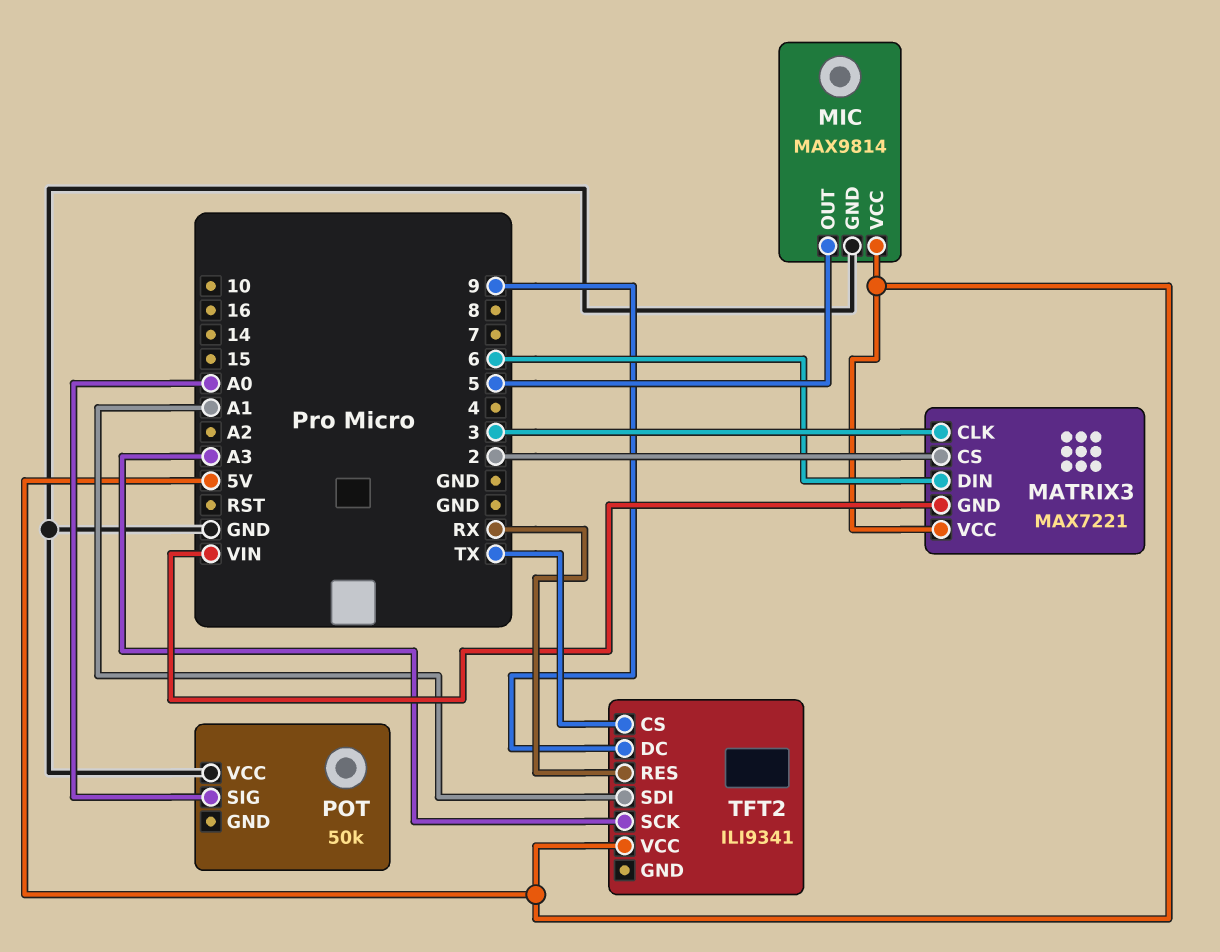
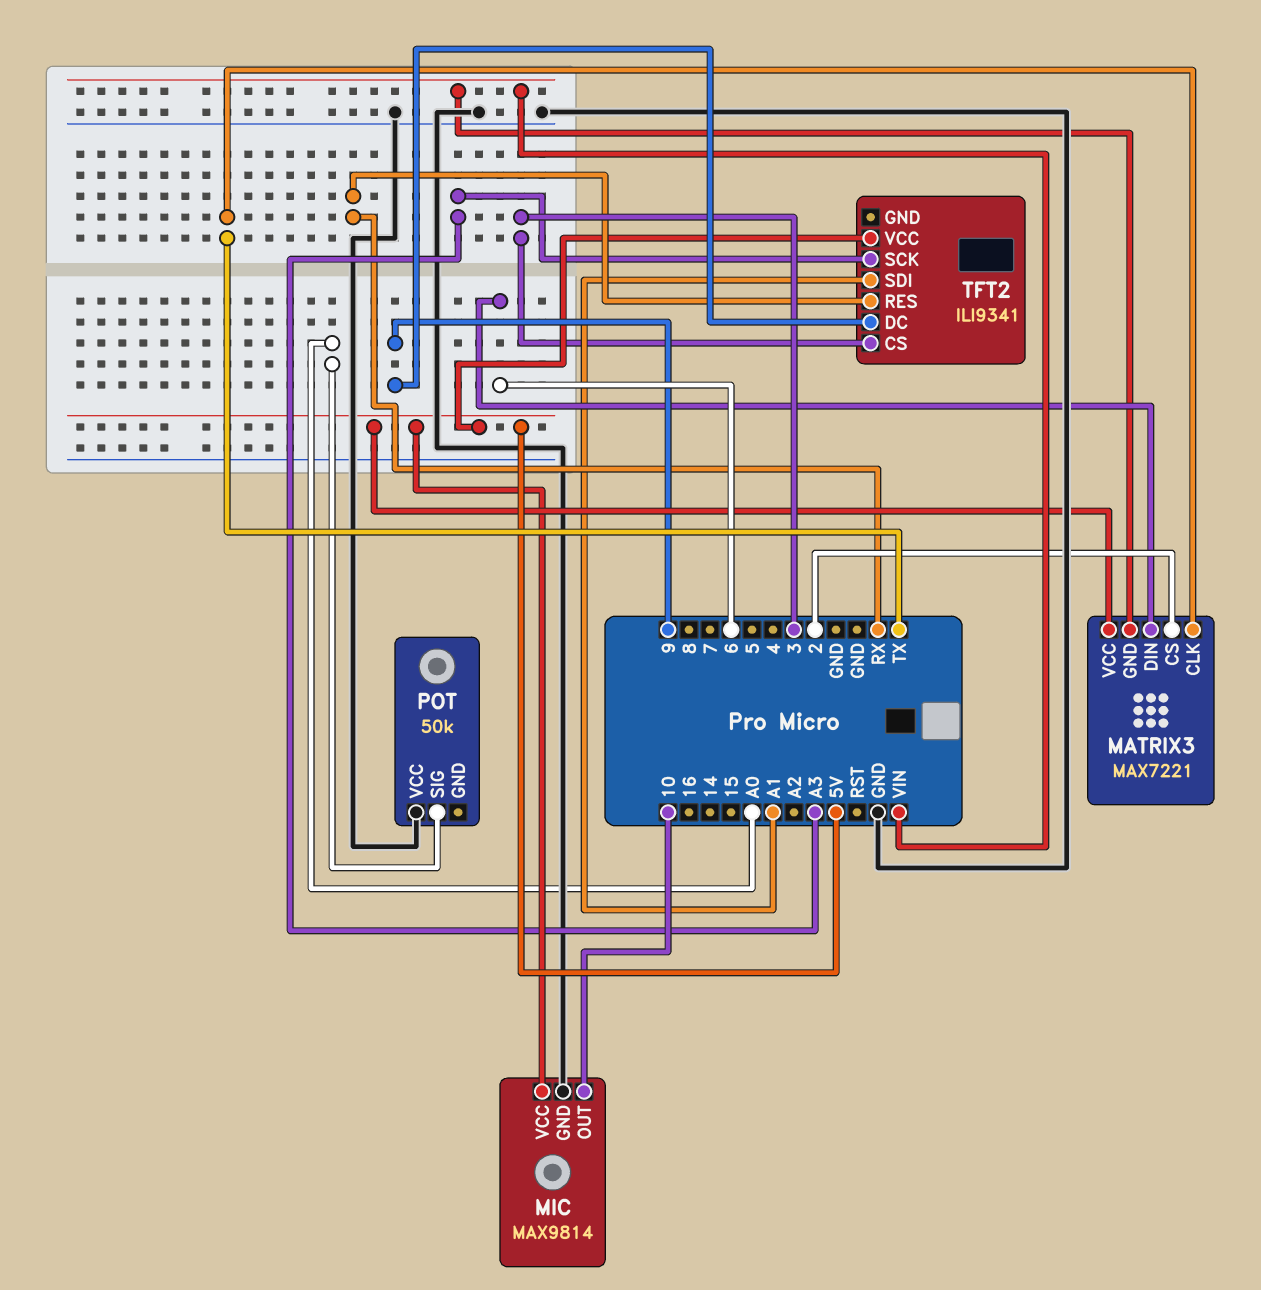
MATRIX3 pin CLK: 3 -> TX
MIC pin OUT: 5 -> 10
TFT2 pin CS: TX -> 3

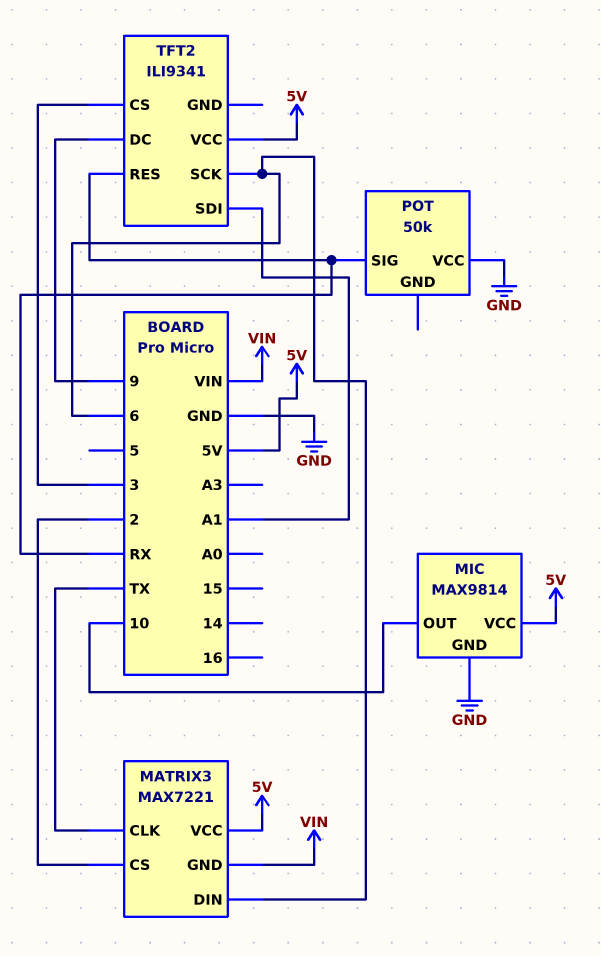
POT pin SIG: A0 -> RX
TFT2 pin SCK: A3 -> 6

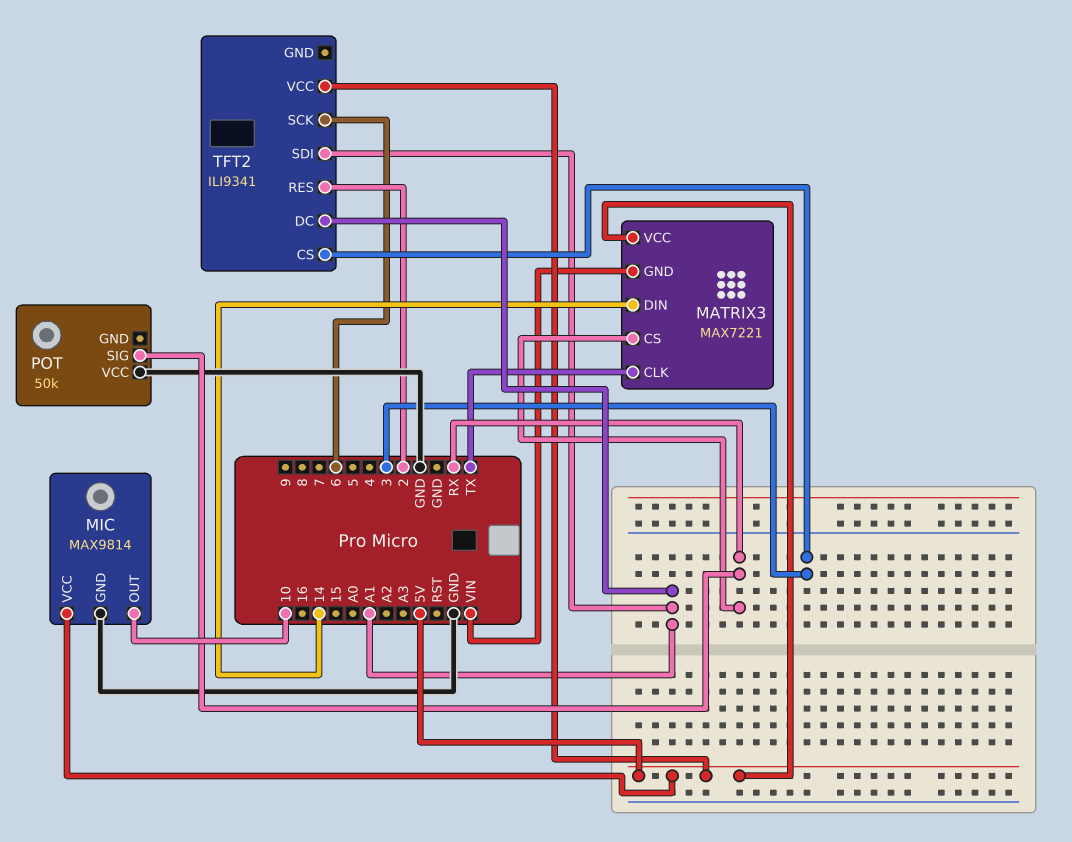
MATRIX3 pin CS: 2 -> RX
MATRIX3 pin DIN: 6 -> 14
TFT2 pin DC: 9 -> A1
TFT2 pin RES: RX -> 2

